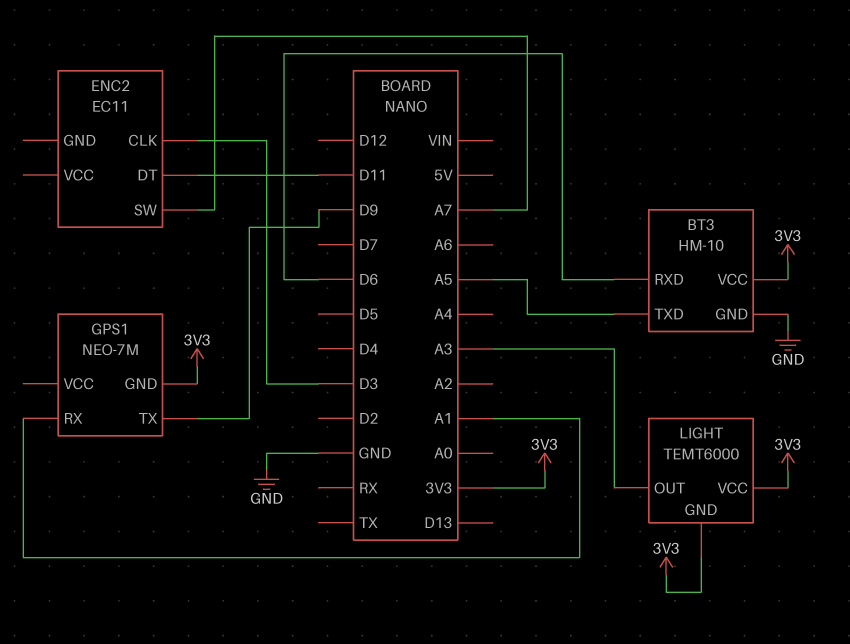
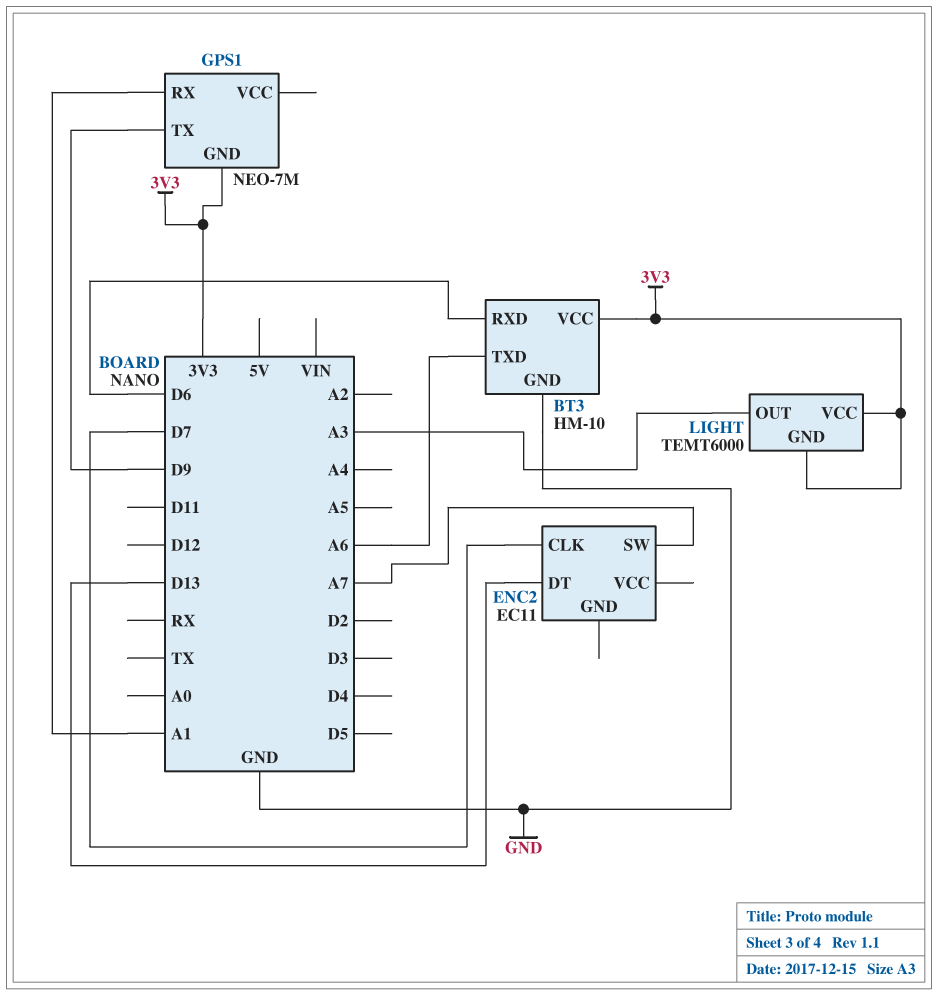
BT3 pin TXD: A5 -> A6
ENC2 pin CLK: D3 -> D7
ENC2 pin DT: D11 -> D13

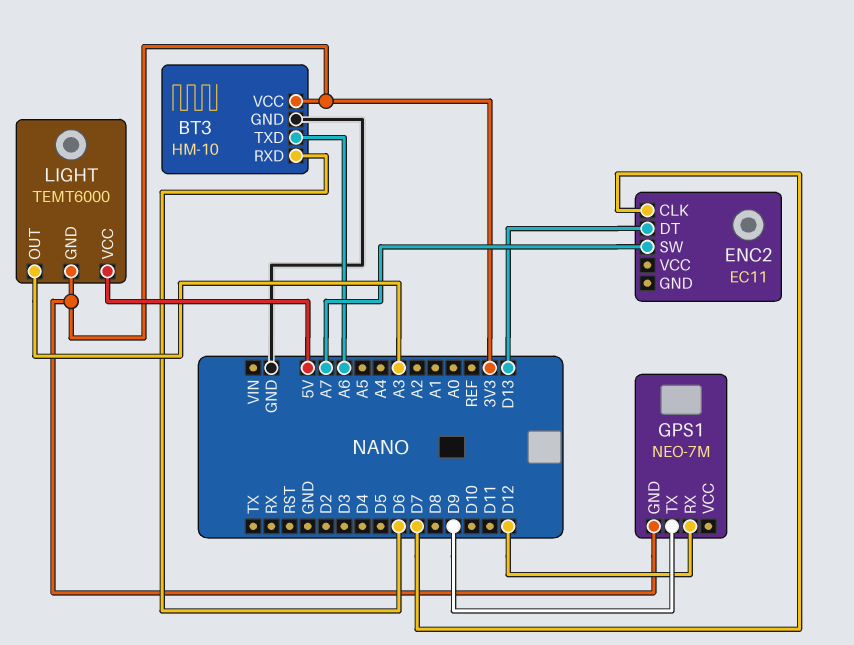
GPS1 pin RX: A1 -> D12
LIGHT pin VCC: 3V3 -> 5V

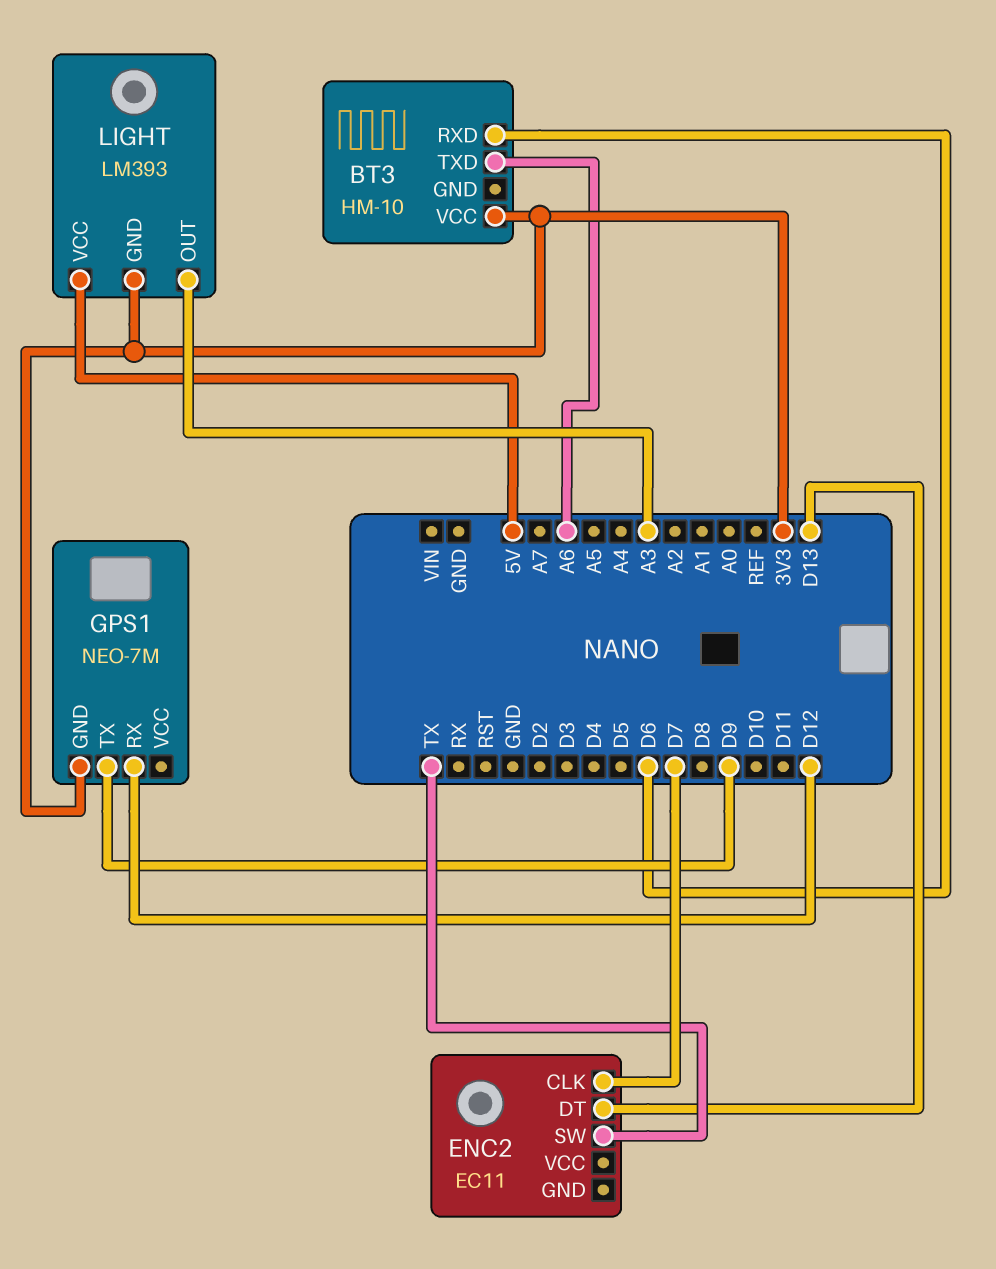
BT3 pin GND: GND -> none
ENC2 pin SW: A7 -> TX
LIGHT: TEMT6000 -> LM393

